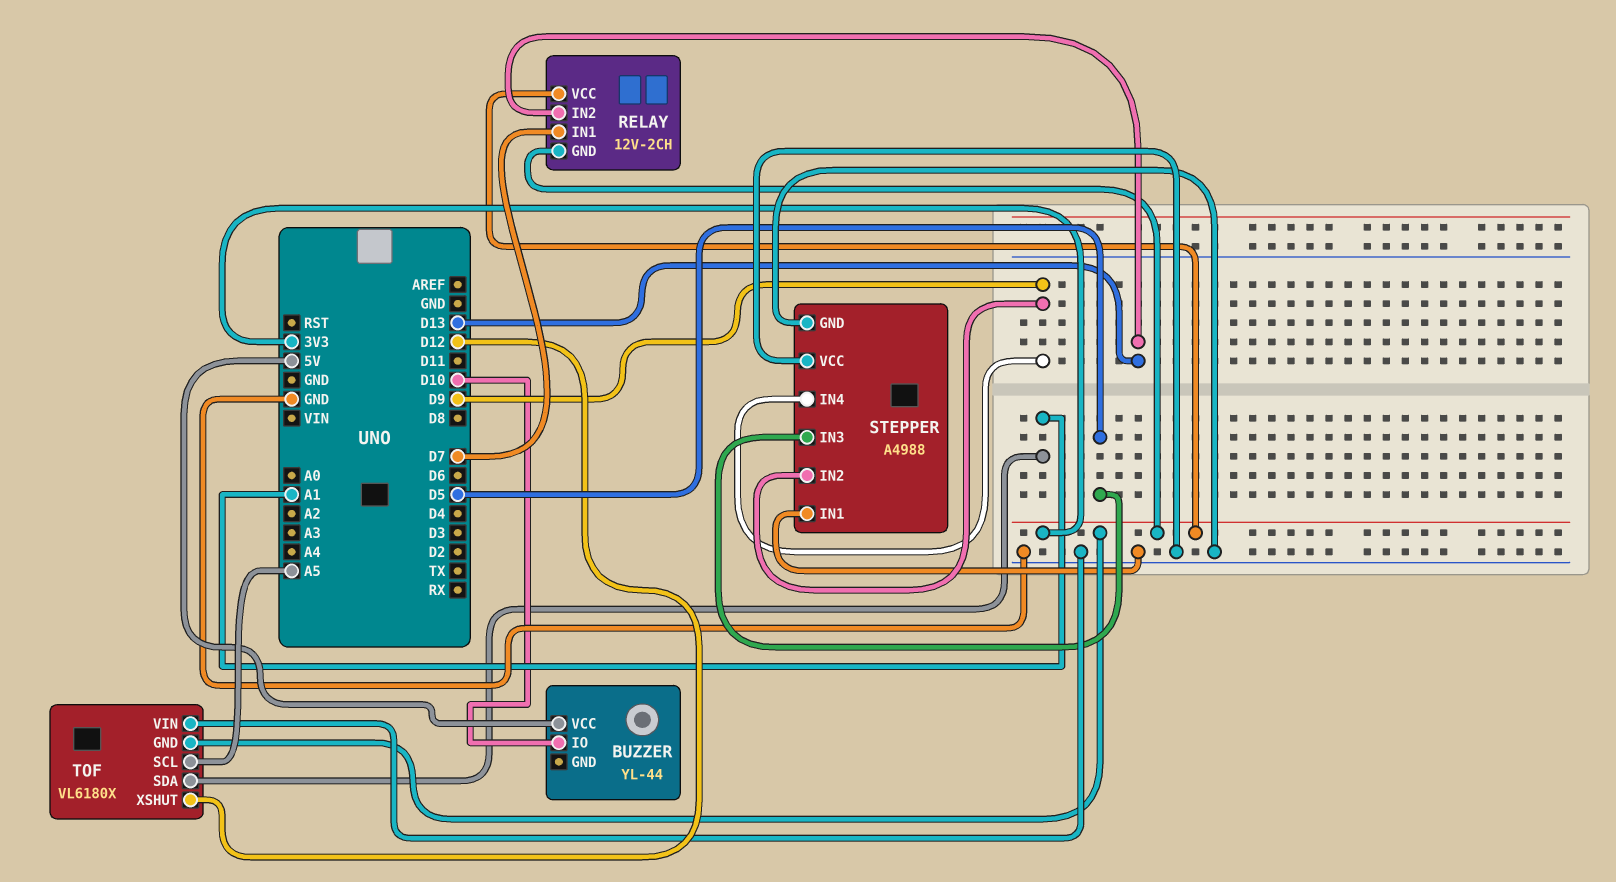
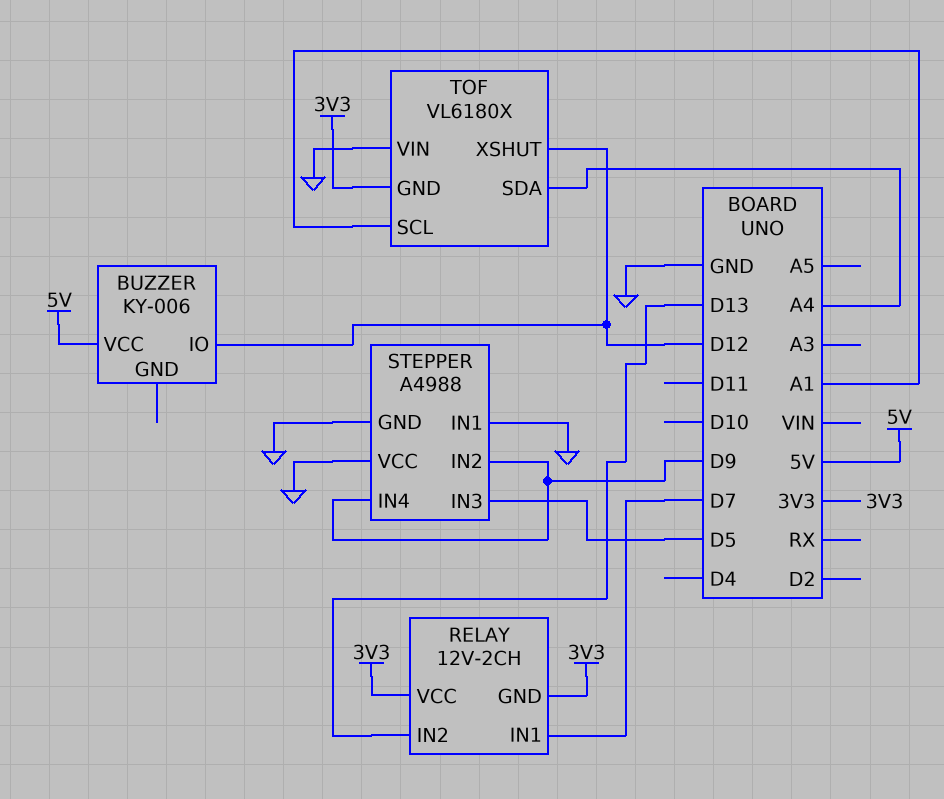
BUZZER: YL-44 -> KY-006
BUZZER pin IO: D10 -> D12
TOF pin SCL: A5 -> A1
TOF pin SDA: A1 -> A4

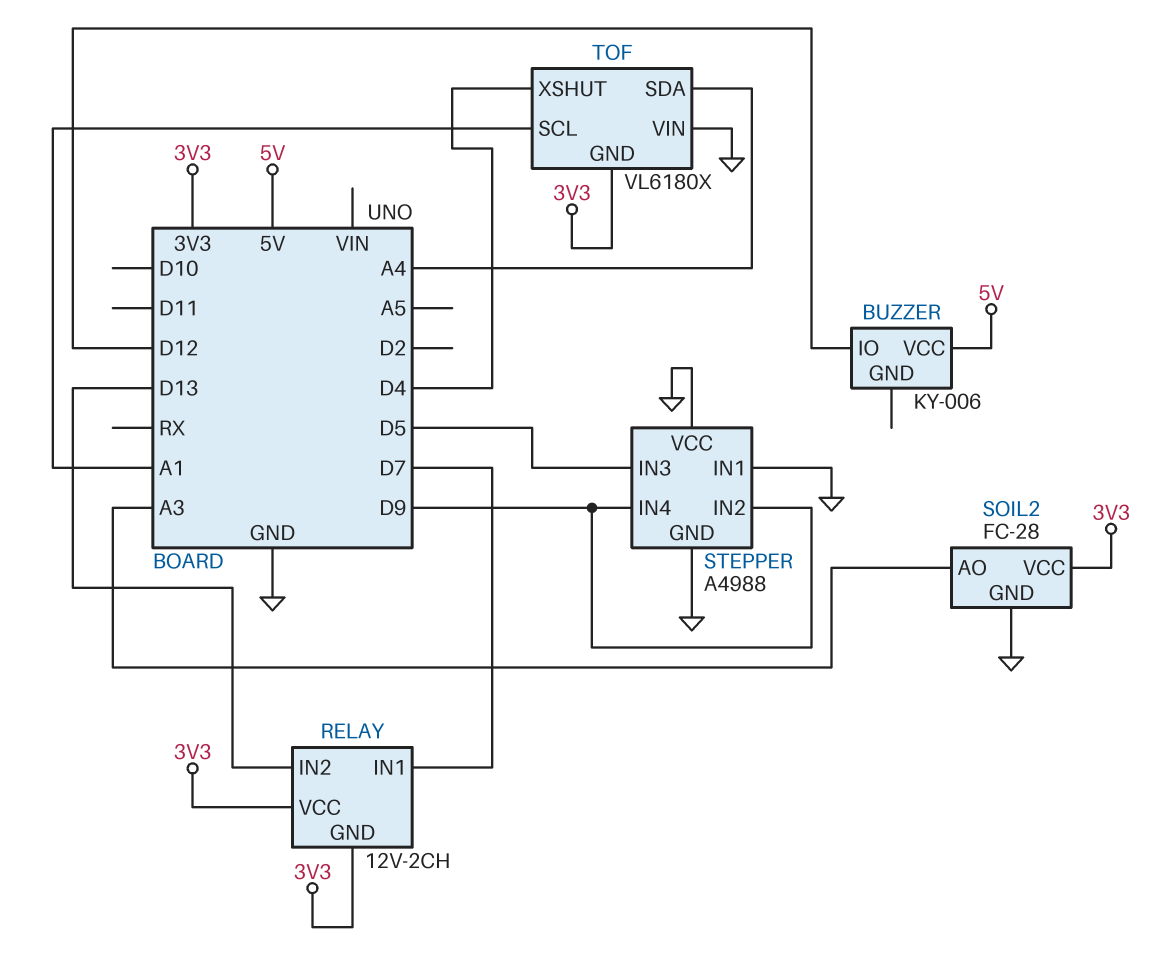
SOIL2: none -> FC-28
SOIL2 pin AO: none -> A3
SOIL2 pin GND: none -> GND
SOIL2 pin VCC: none -> 3V3
TOF pin XSHUT: D12 -> D4

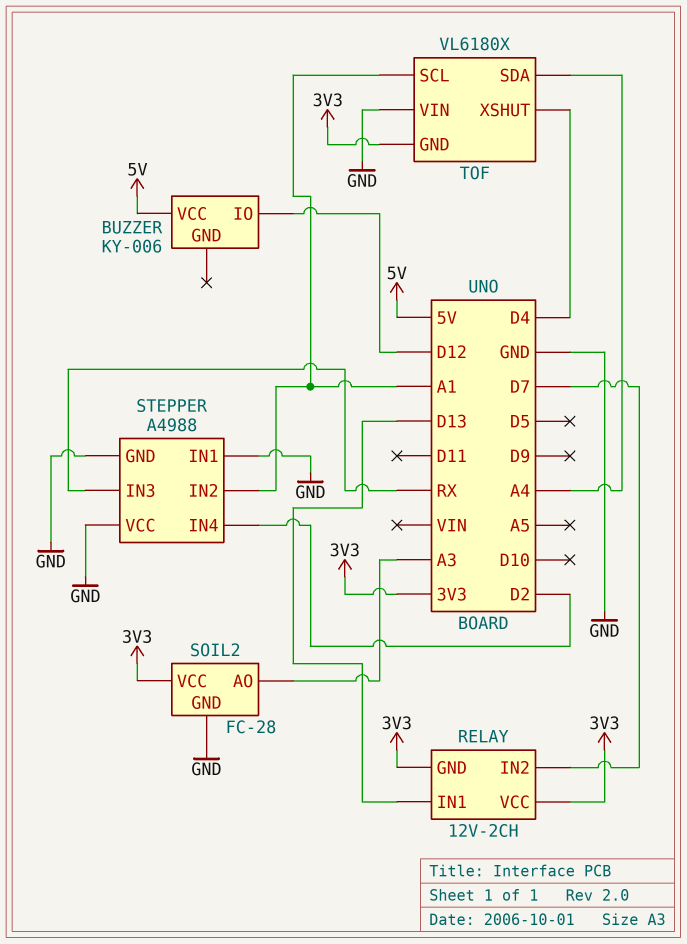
RELAY pin IN1: D7 -> D13
RELAY pin IN2: D13 -> D7
STEPPER pin IN2: D9 -> A1
STEPPER pin IN3: D5 -> RX
STEPPER pin IN4: D9 -> D2

